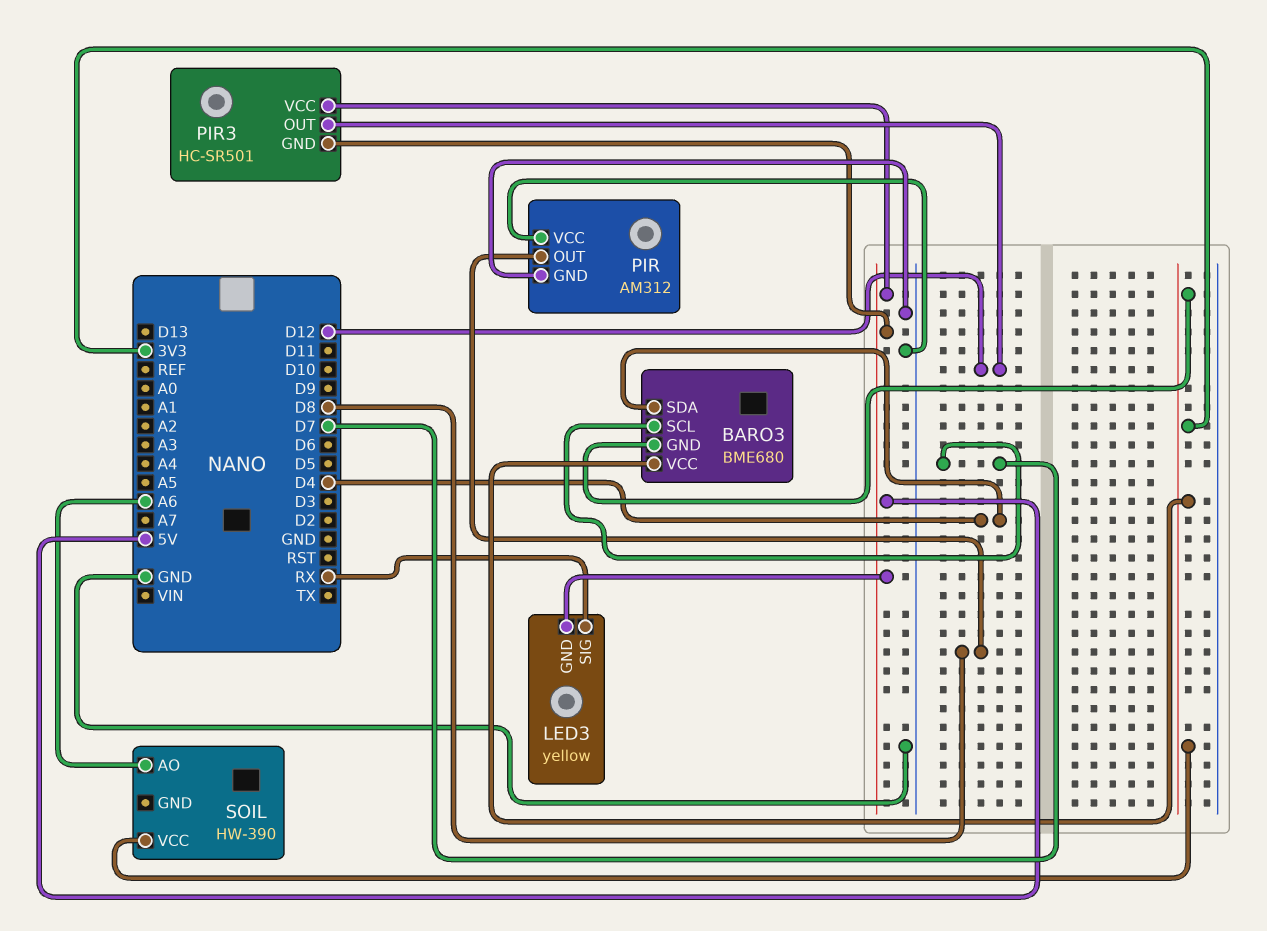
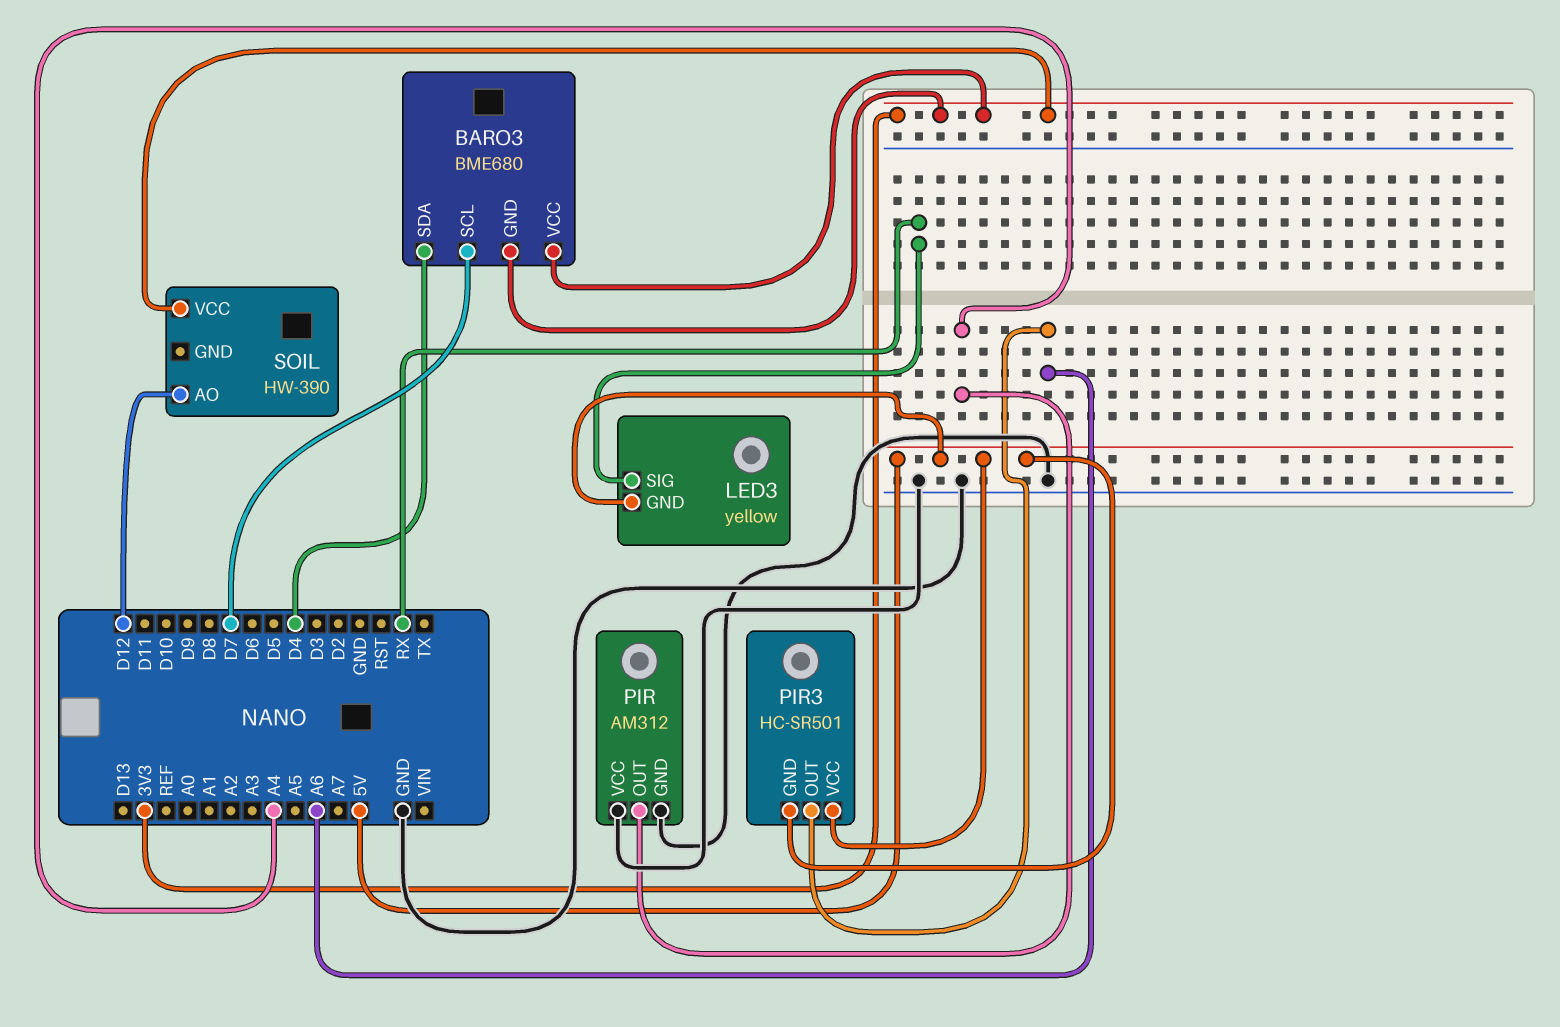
PIR pin OUT: D8 -> A4
PIR3 pin OUT: D12 -> A6
SOIL pin AO: A6 -> D12

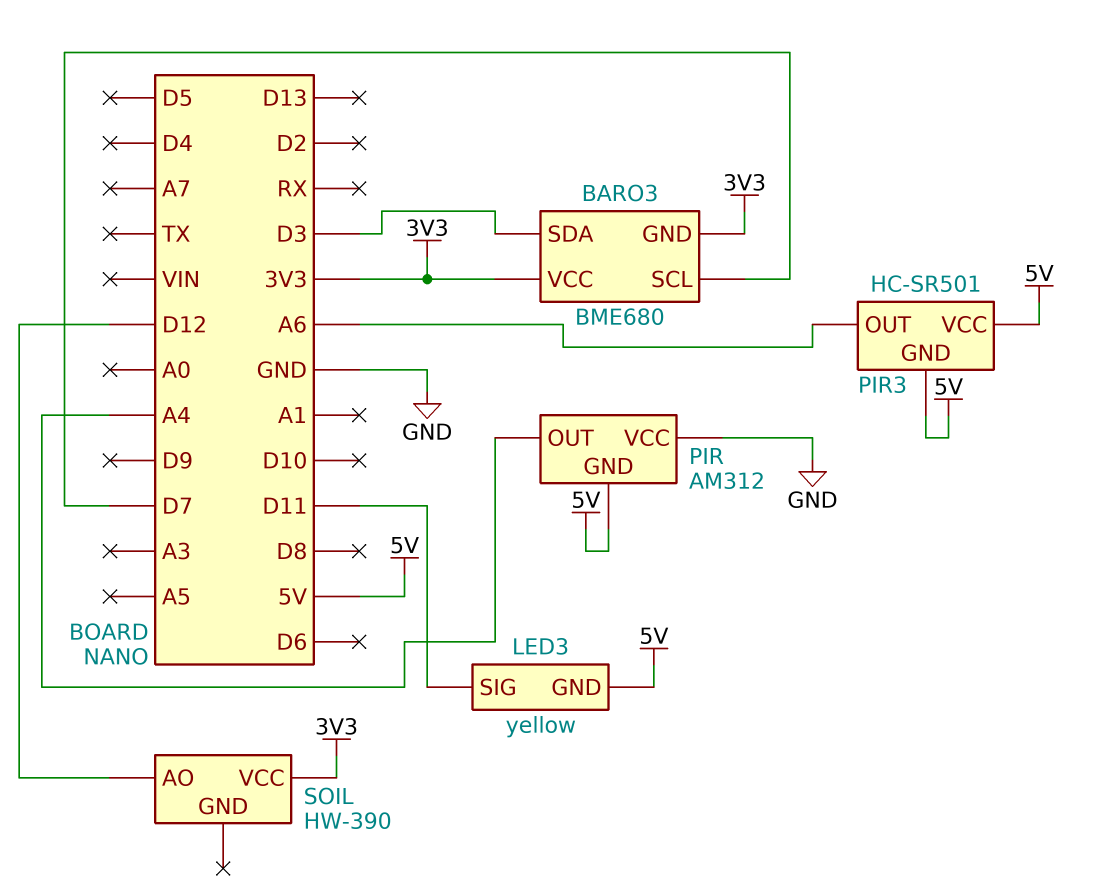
BARO3 pin SDA: D4 -> D3
LED3 pin SIG: RX -> D11
PIR pin GND: GND -> 5V

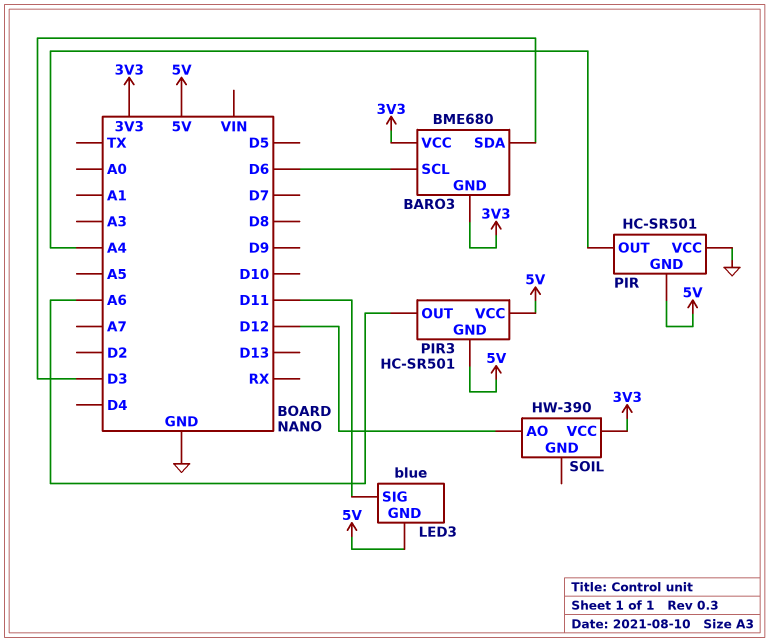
BARO3 pin SCL: D7 -> D6
LED3: yellow -> blue
PIR: AM312 -> HC-SR501

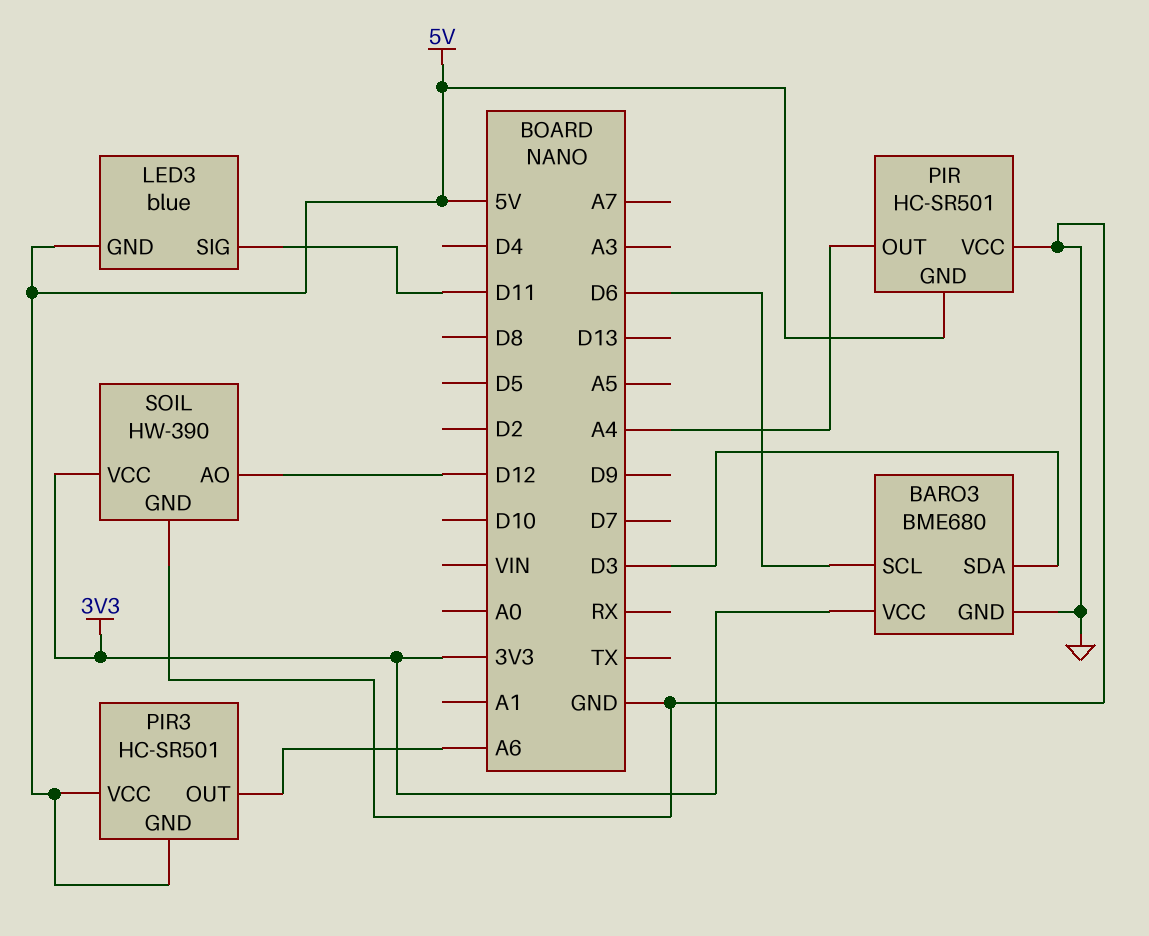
BARO3 pin GND: 3V3 -> GND
SOIL pin GND: none -> GND

